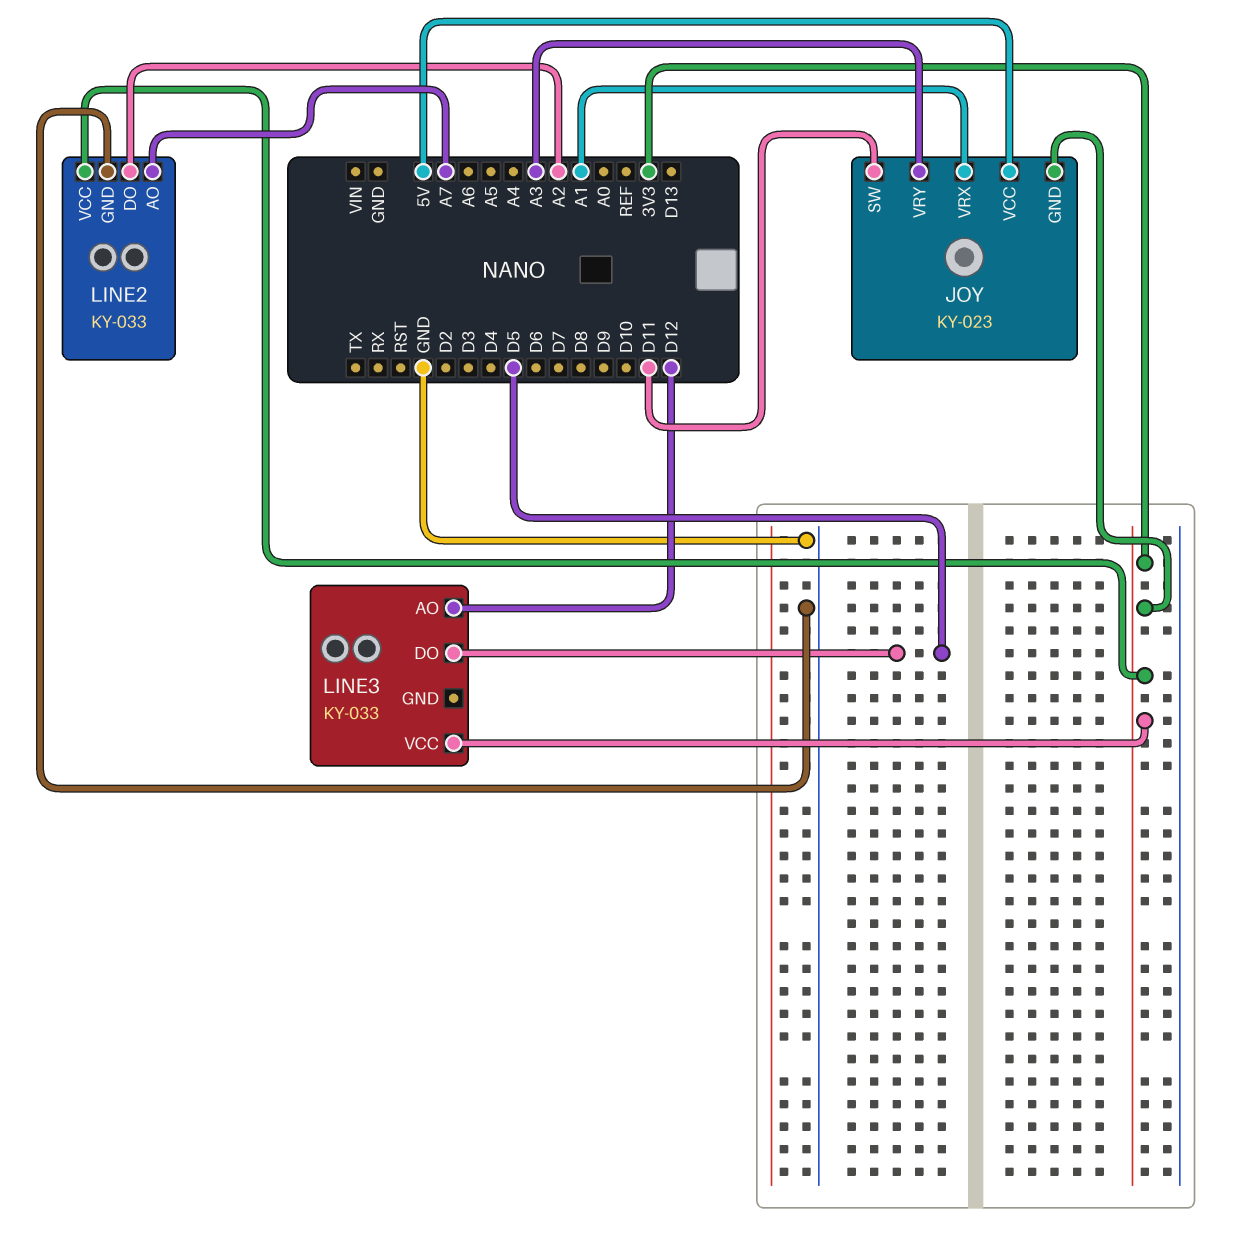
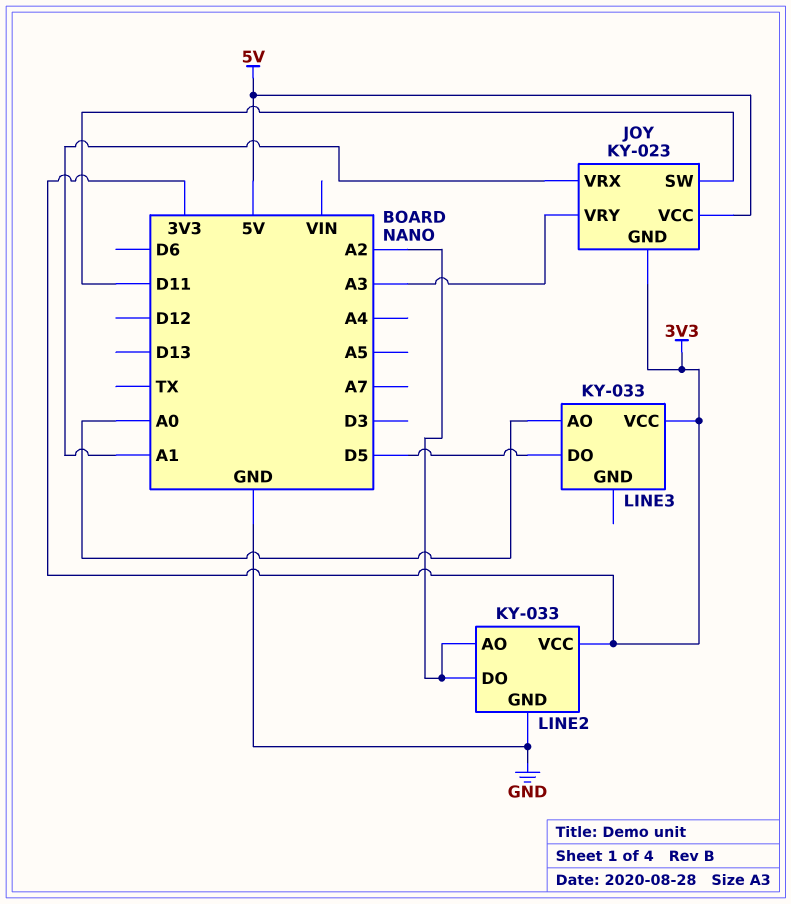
LINE2 pin AO: A7 -> A2
LINE3 pin AO: D12 -> A0

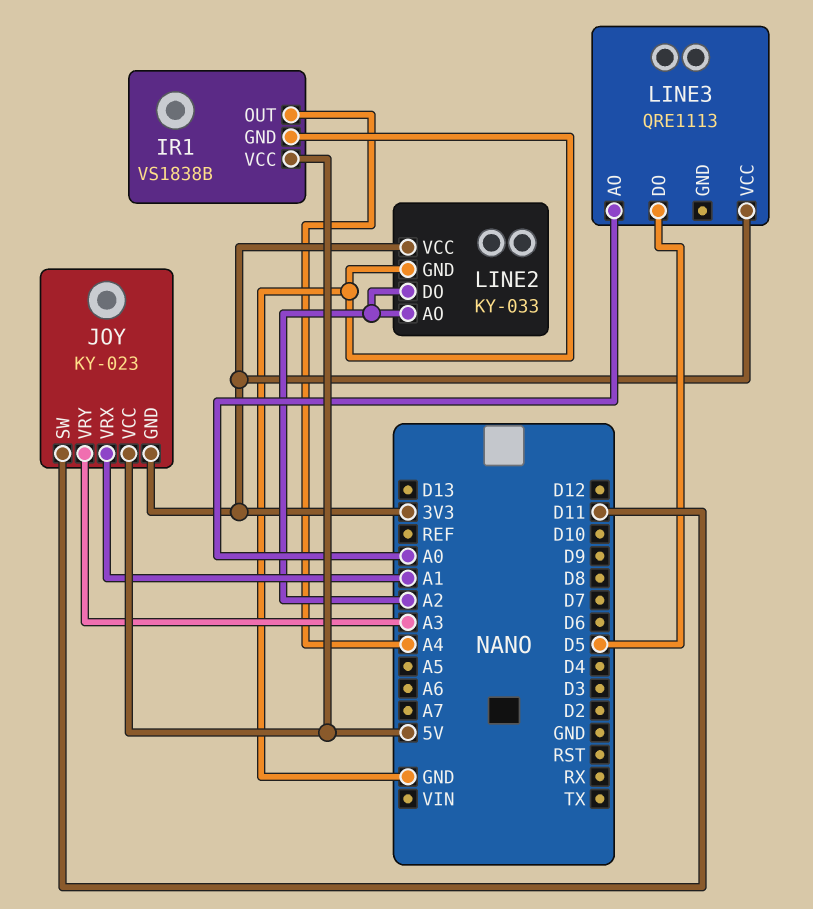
IR1: none -> VS1838B
IR1 pin GND: none -> GND
IR1 pin OUT: none -> A4
IR1 pin VCC: none -> 5V
LINE3: KY-033 -> QRE1113

